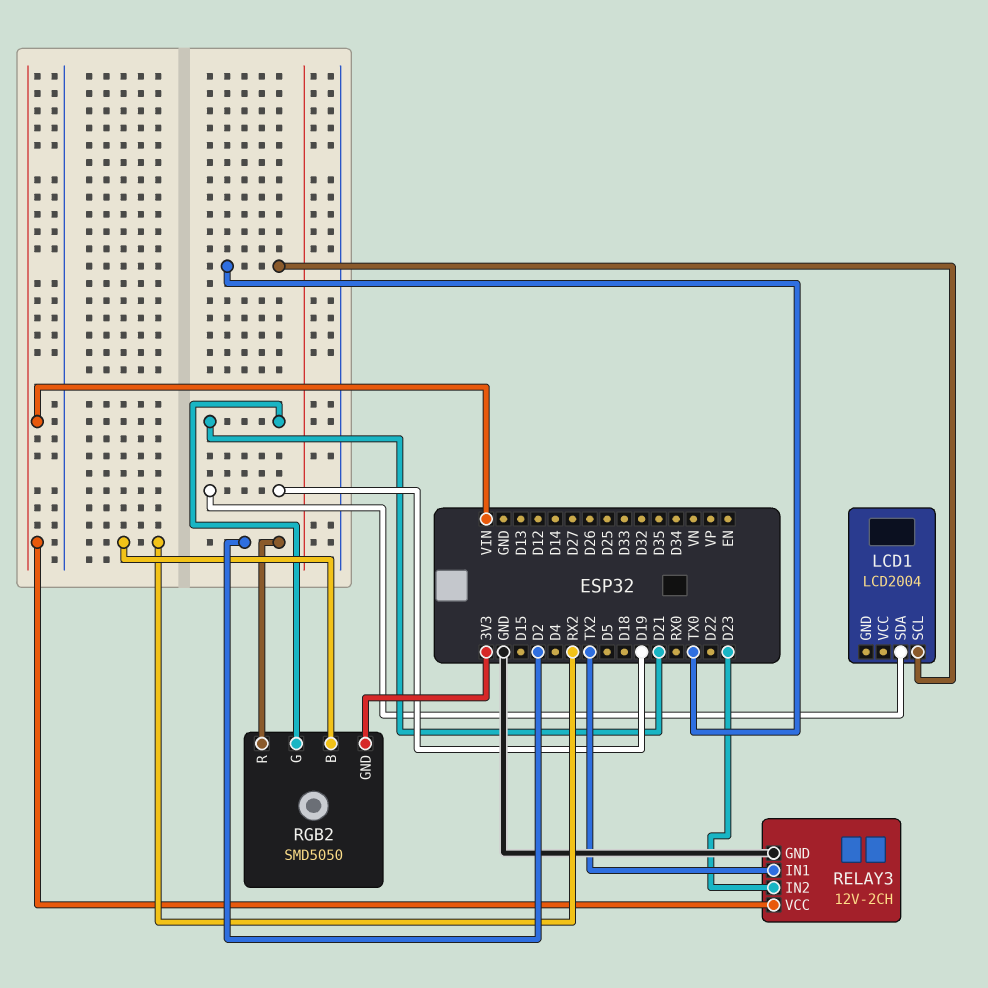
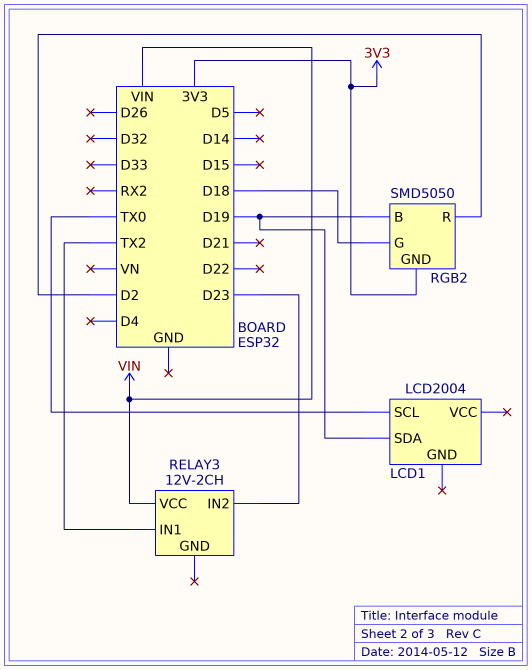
RELAY3 pin GND: GND -> none
RGB2 pin B: RX2 -> D19
RGB2 pin G: D21 -> D18

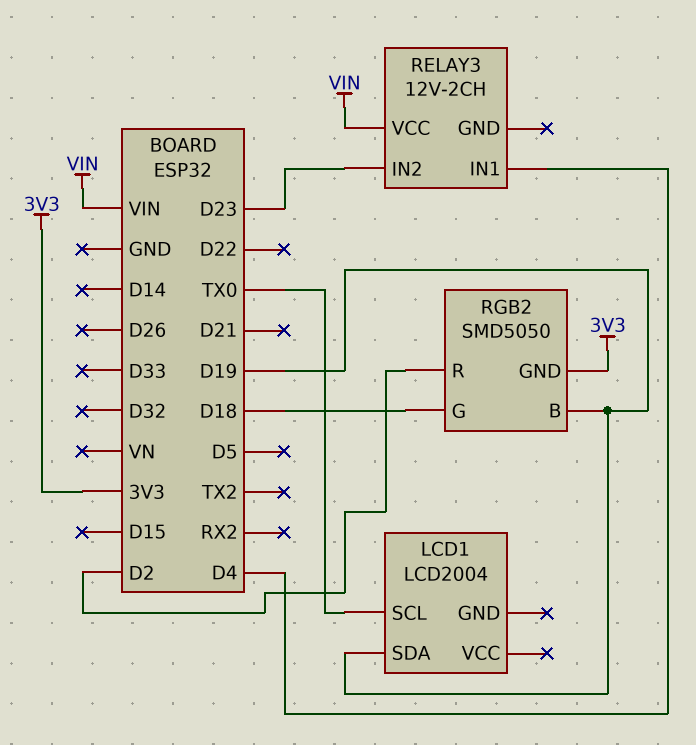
RELAY3 pin IN1: TX2 -> D4

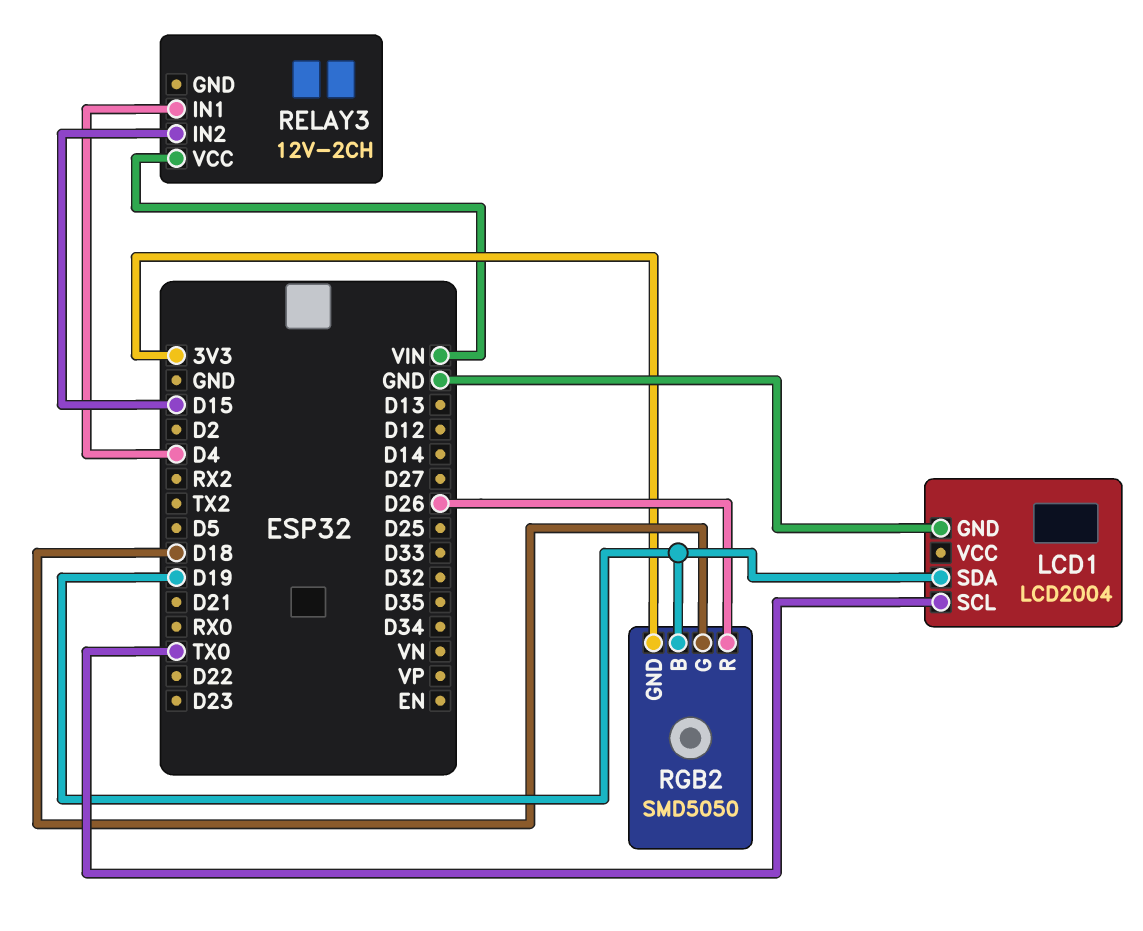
LCD1 pin GND: none -> GND
RELAY3 pin IN2: D23 -> D15
RGB2 pin R: D2 -> D26

